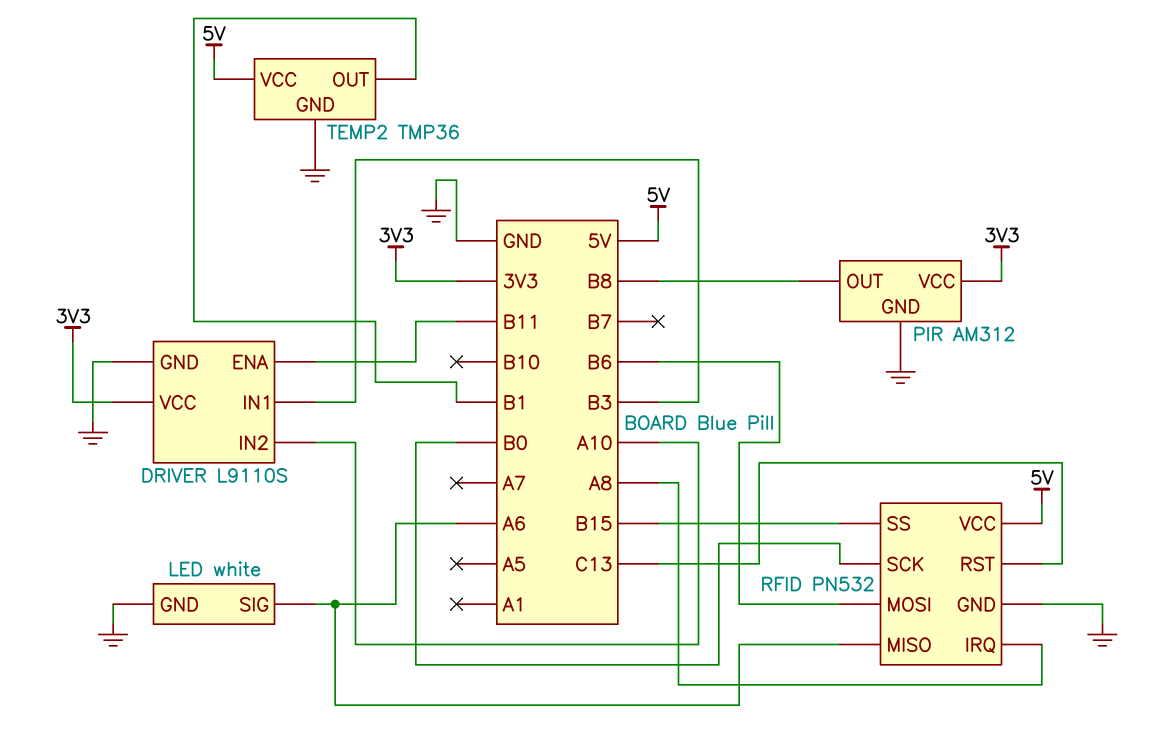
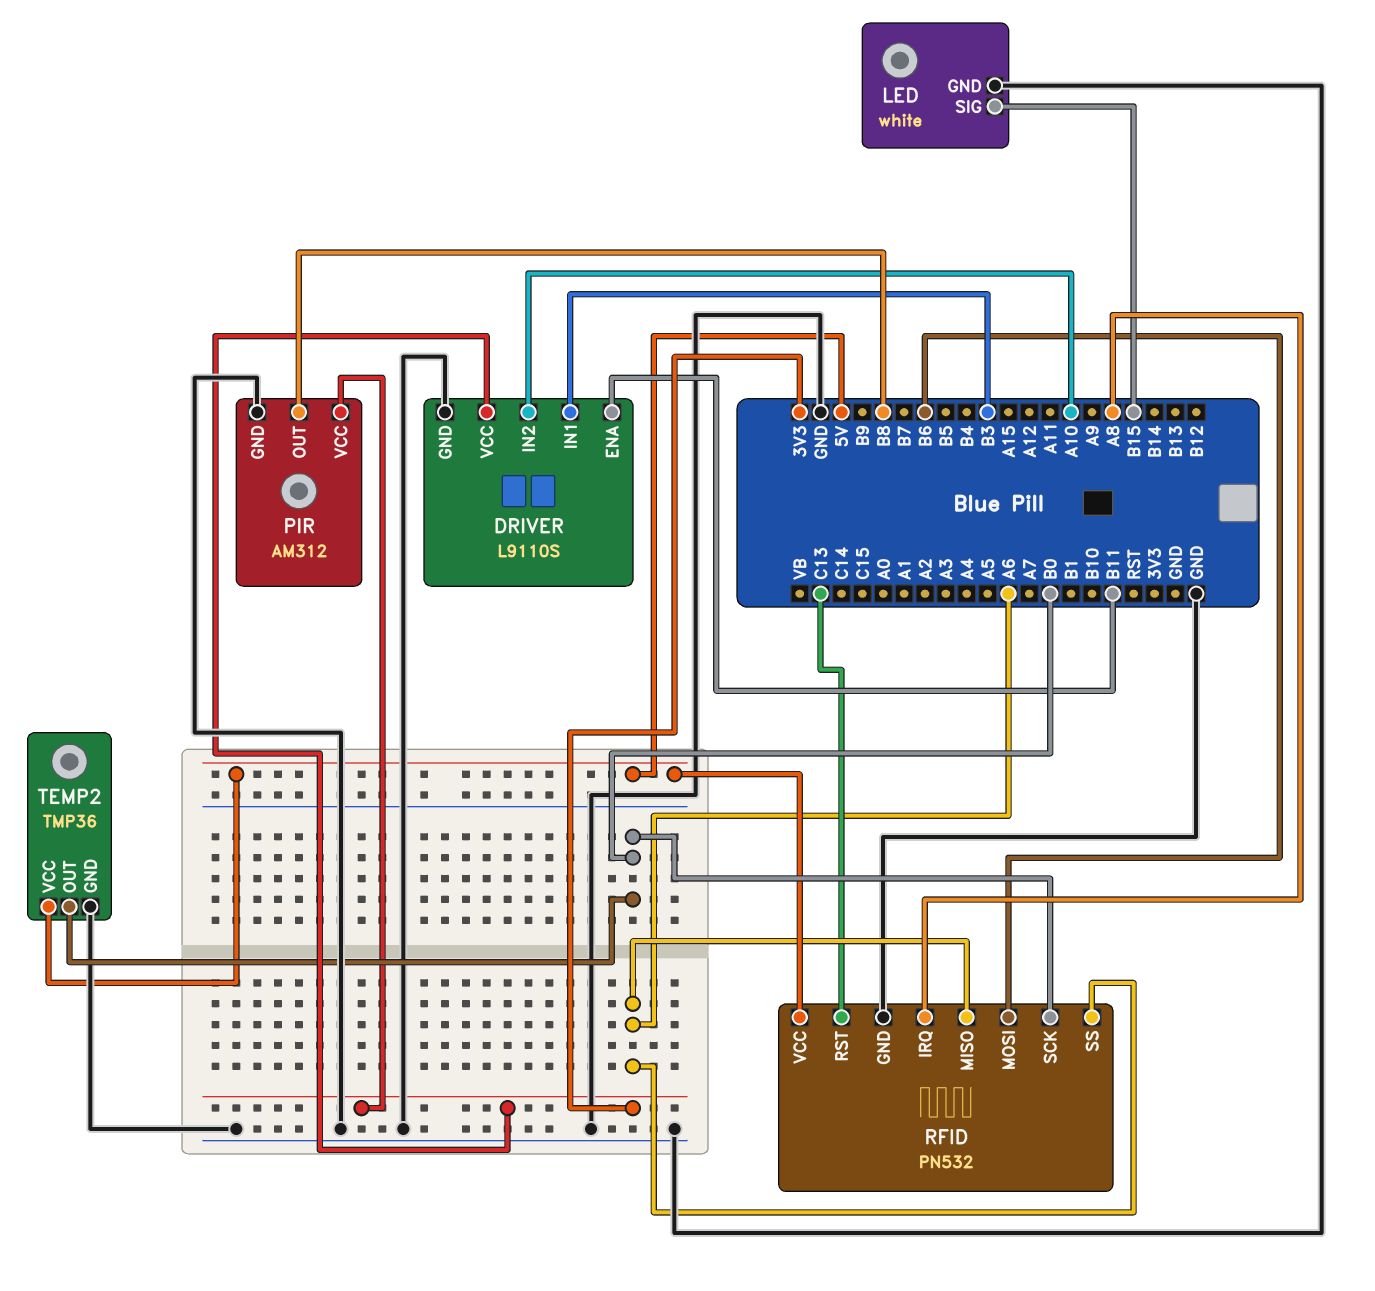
LED pin SIG: A6 -> B15
RFID pin SS: B15 -> A6
TEMP2 pin OUT: B1 -> B0

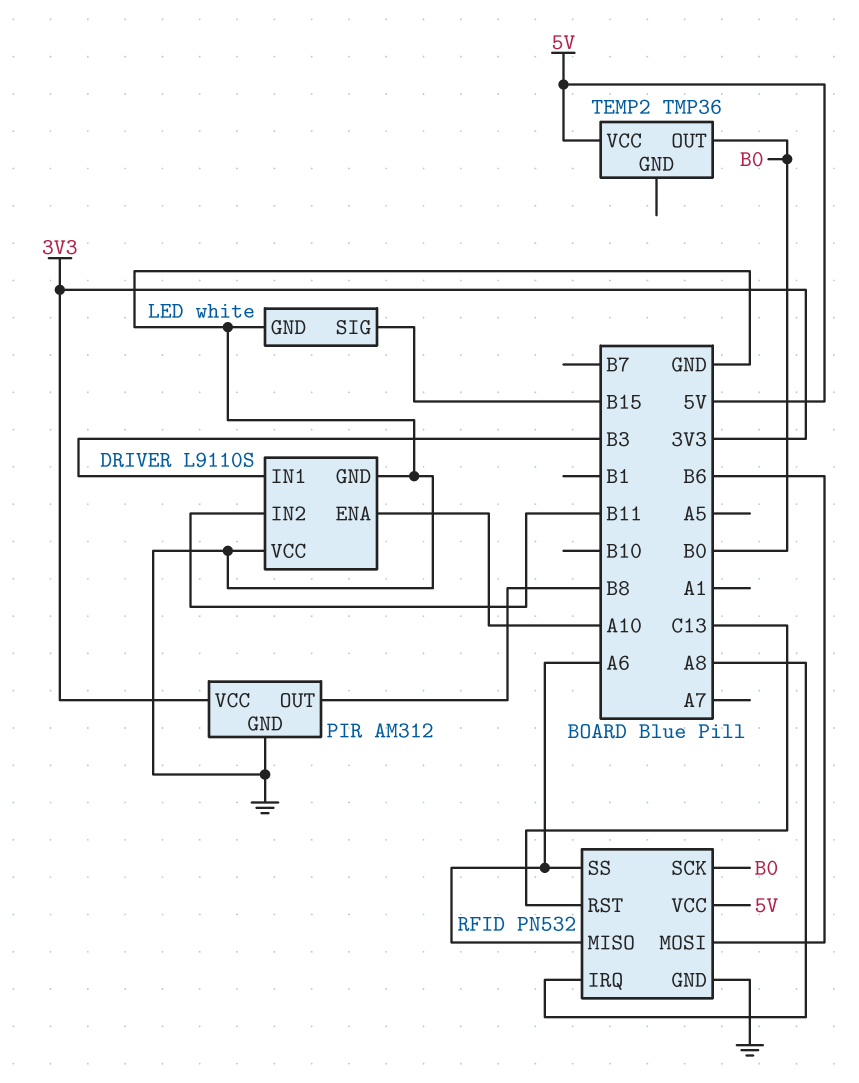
DRIVER pin ENA: B11 -> A10
DRIVER pin IN2: A10 -> B11
DRIVER pin VCC: 3V3 -> GND
TEMP2 pin GND: GND -> none

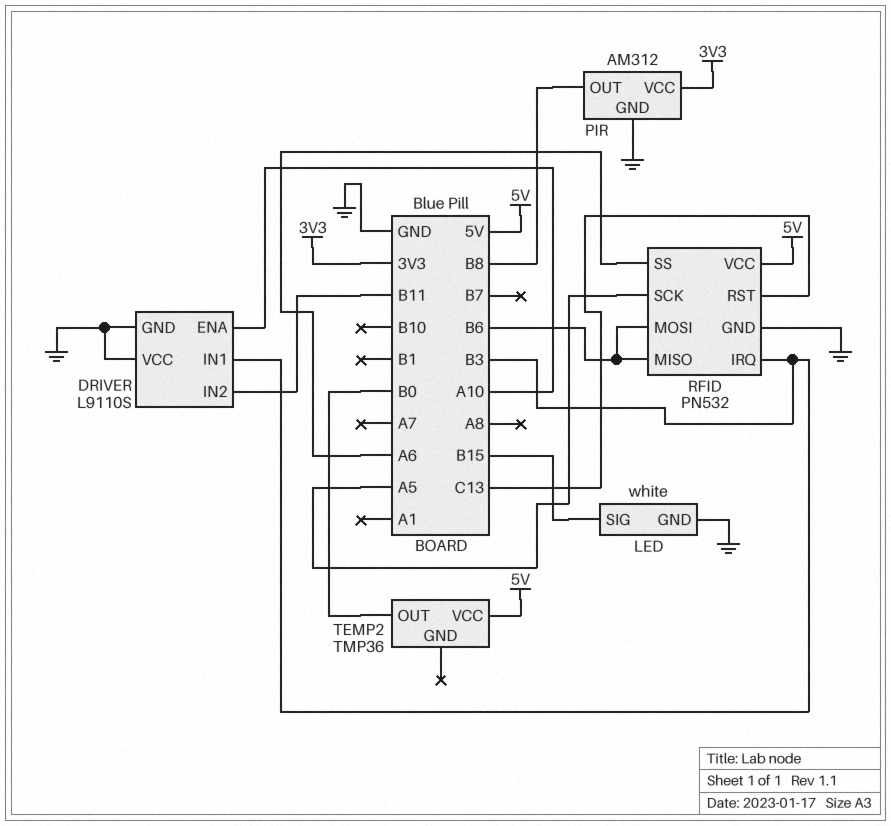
RFID pin IRQ: A8 -> B3
RFID pin MISO: A6 -> B6
RFID pin SCK: B0 -> A5

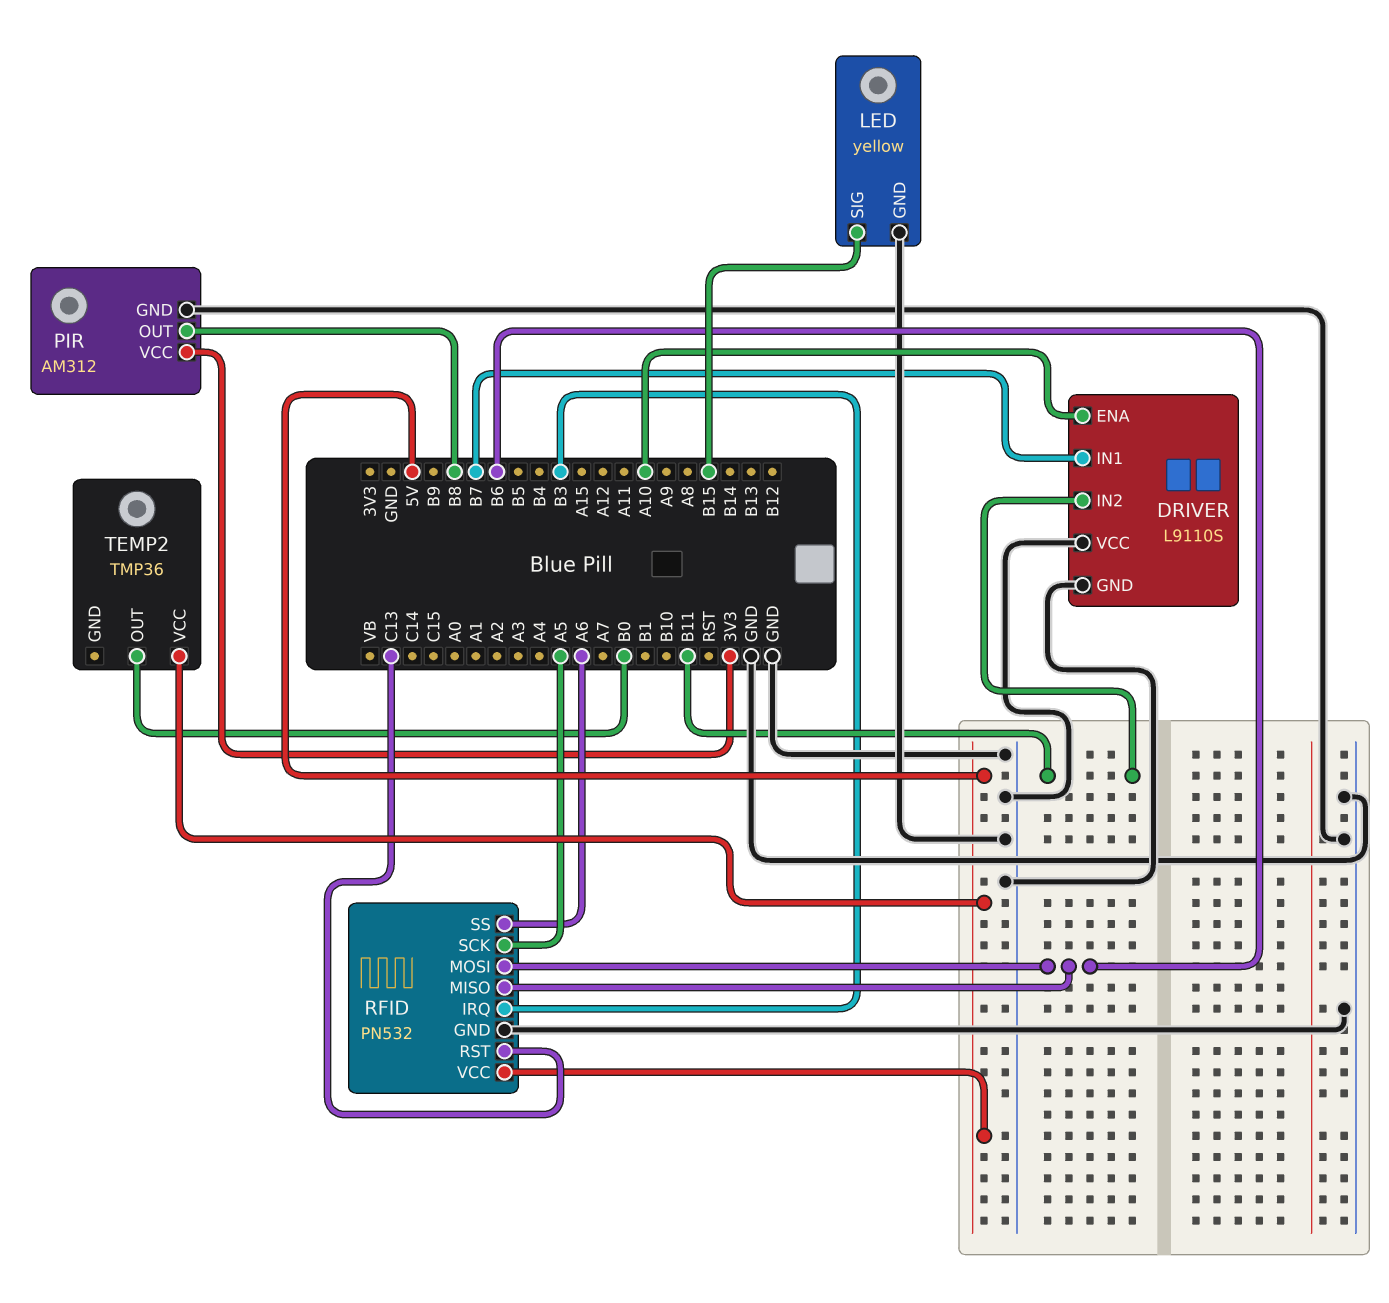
DRIVER pin IN1: B3 -> B7
LED: white -> yellow

